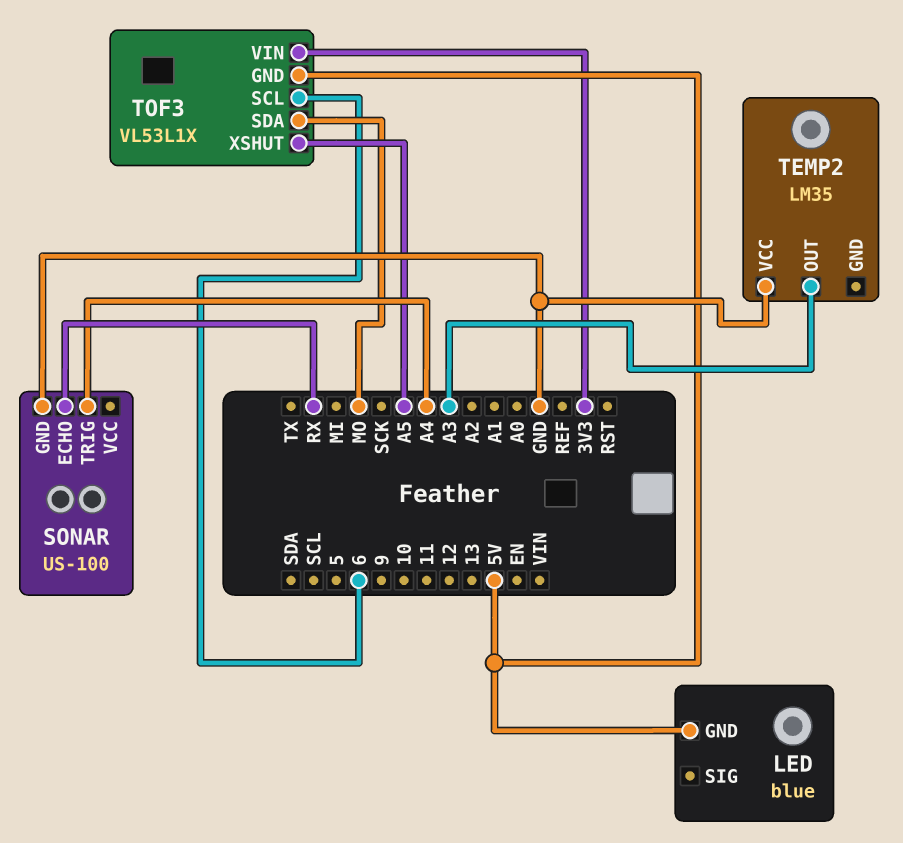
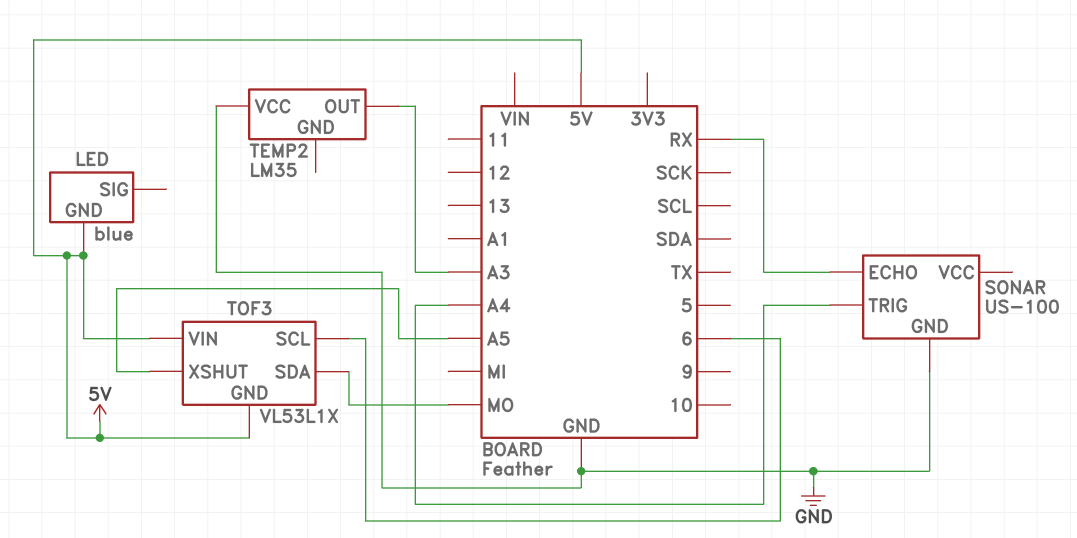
TOF3 pin VIN: 3V3 -> 5V

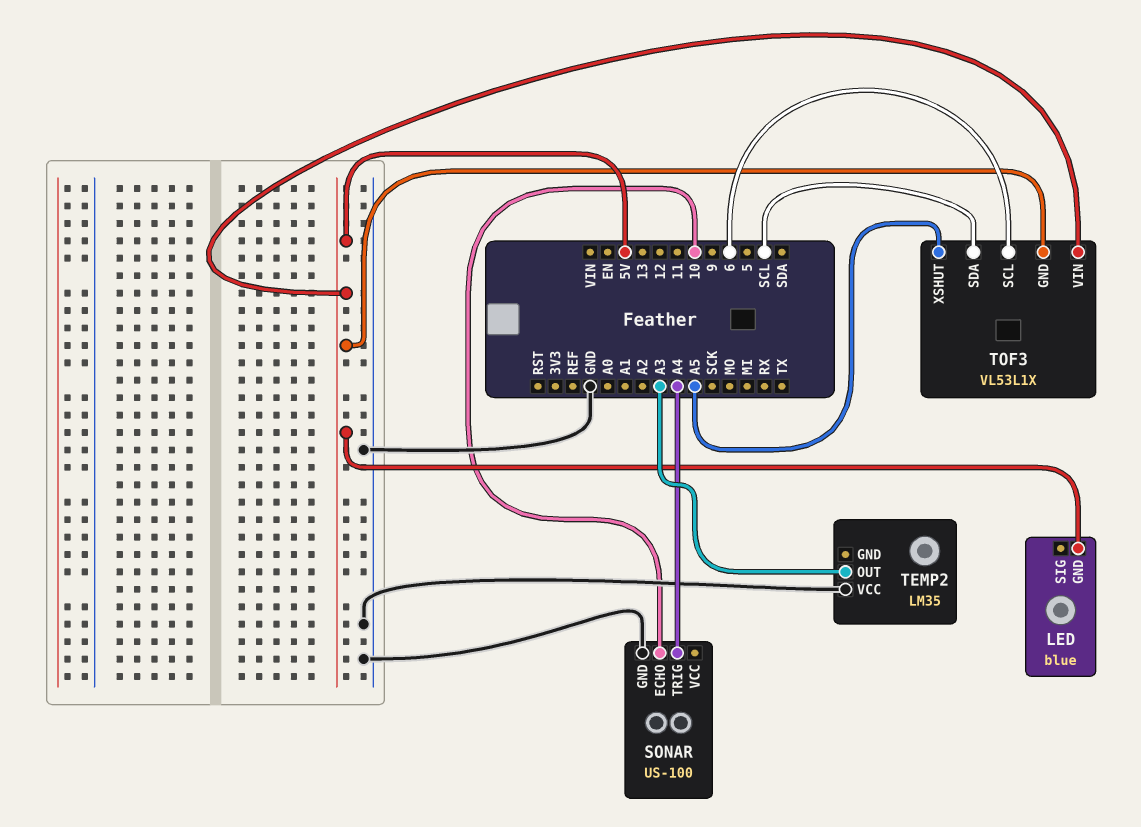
SONAR pin ECHO: RX -> 10
TOF3 pin SDA: MO -> SCL

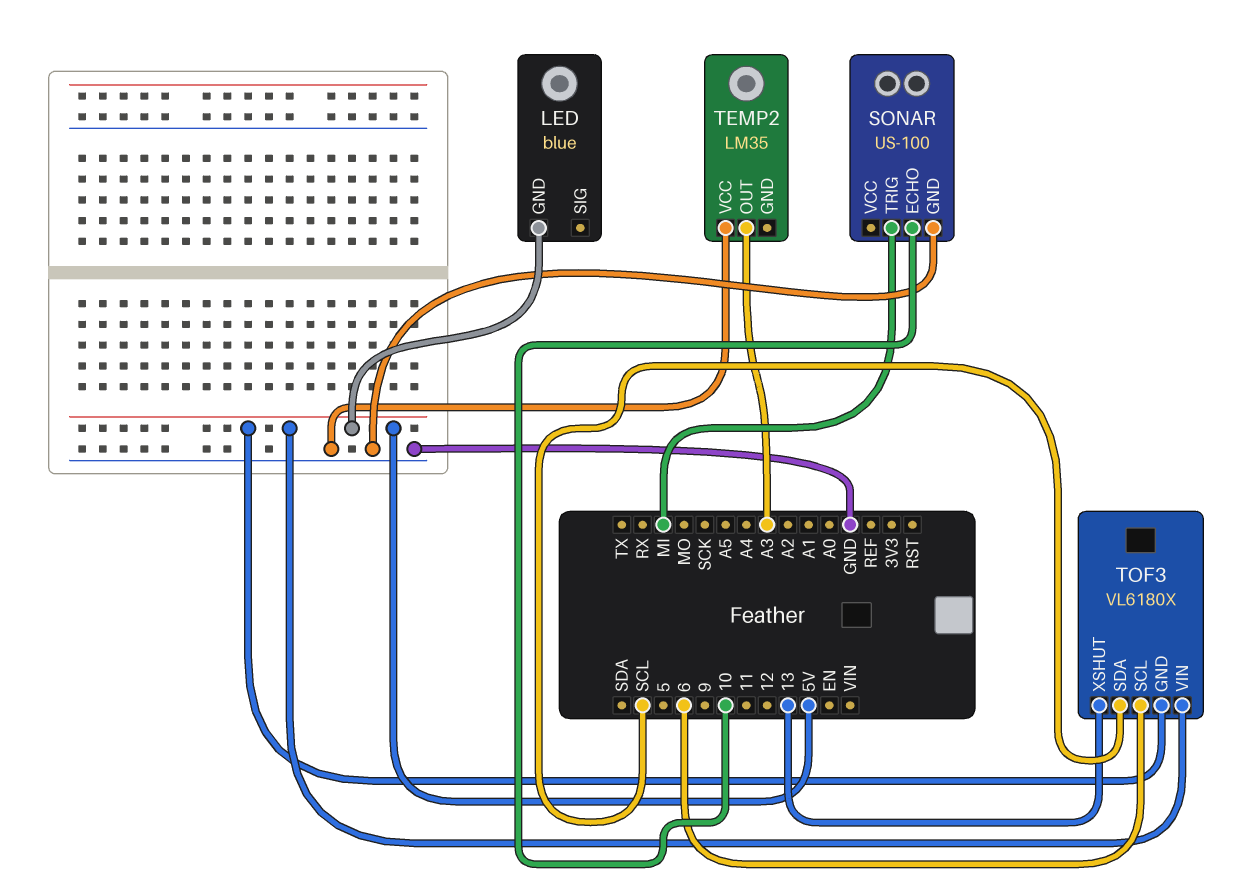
SONAR pin TRIG: A4 -> MI
TOF3: VL53L1X -> VL6180X
TOF3 pin XSHUT: A5 -> 13

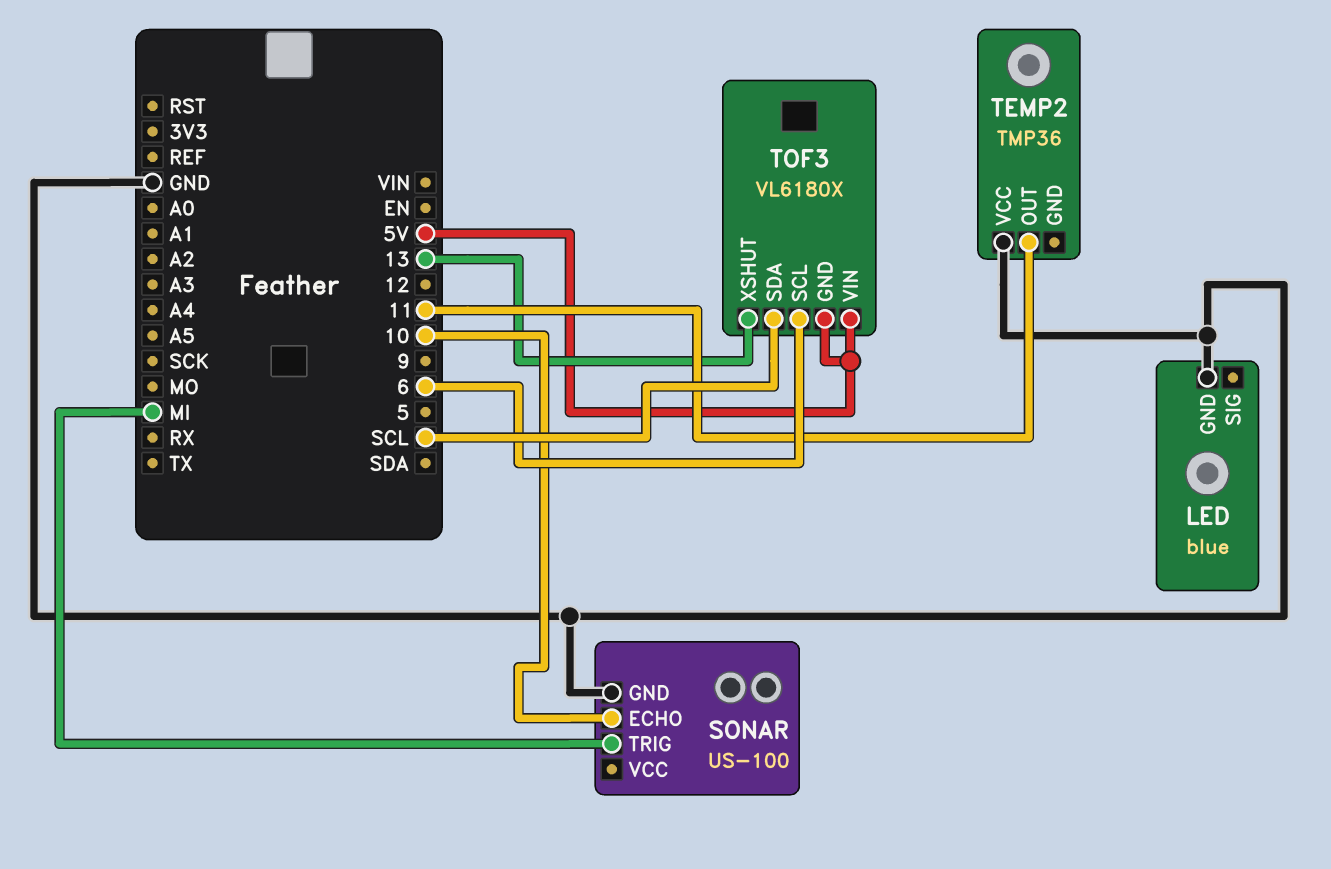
LED pin GND: 5V -> GND
TEMP2: LM35 -> TMP36
TEMP2 pin OUT: A3 -> 11

